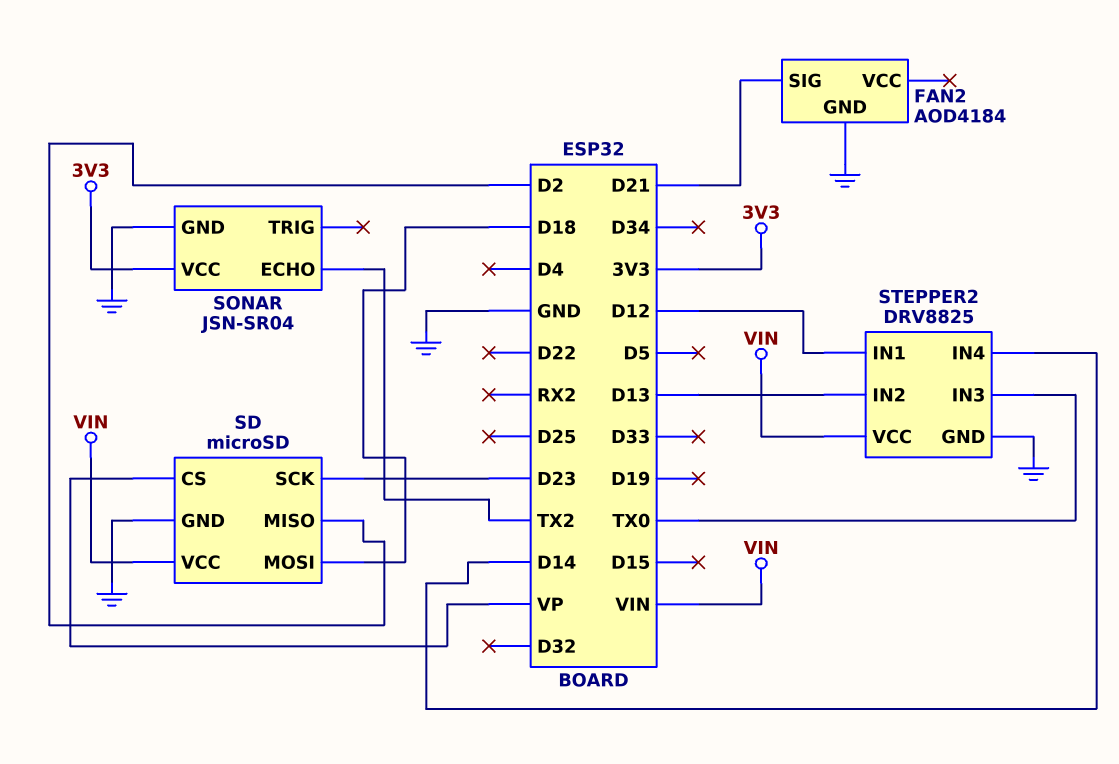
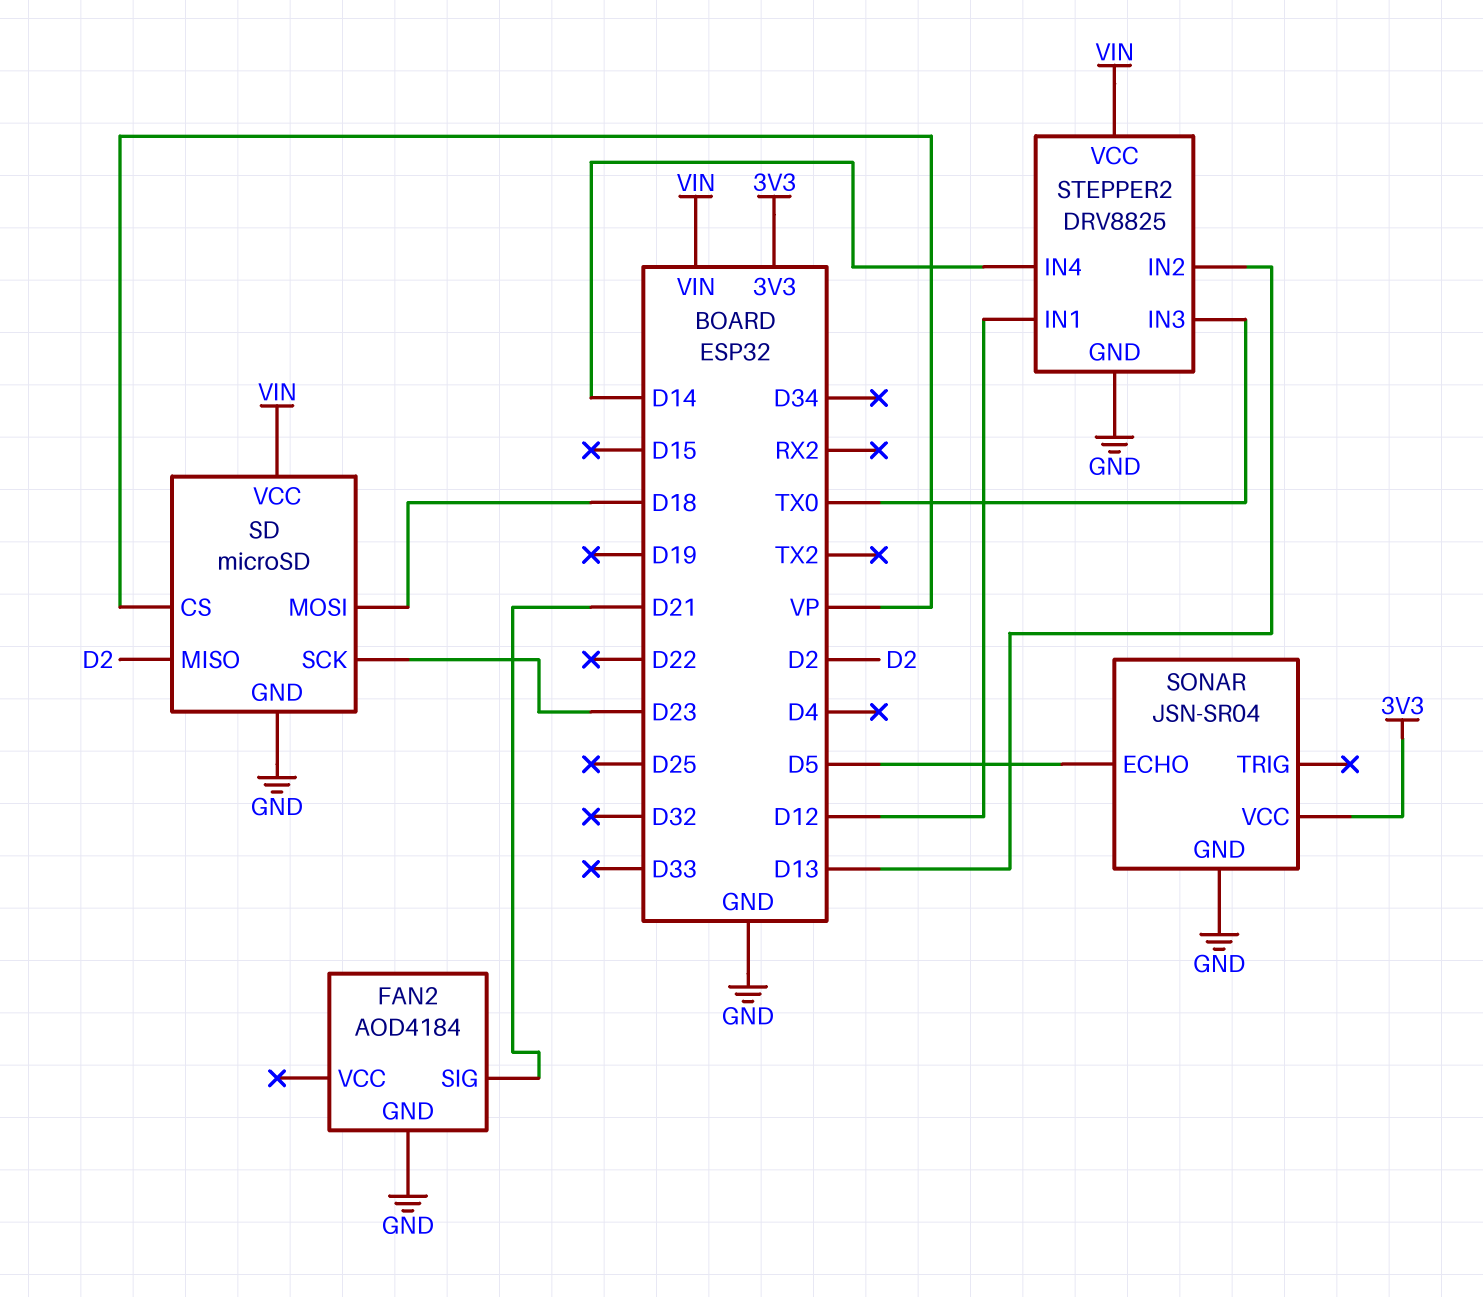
SONAR pin ECHO: TX2 -> D5

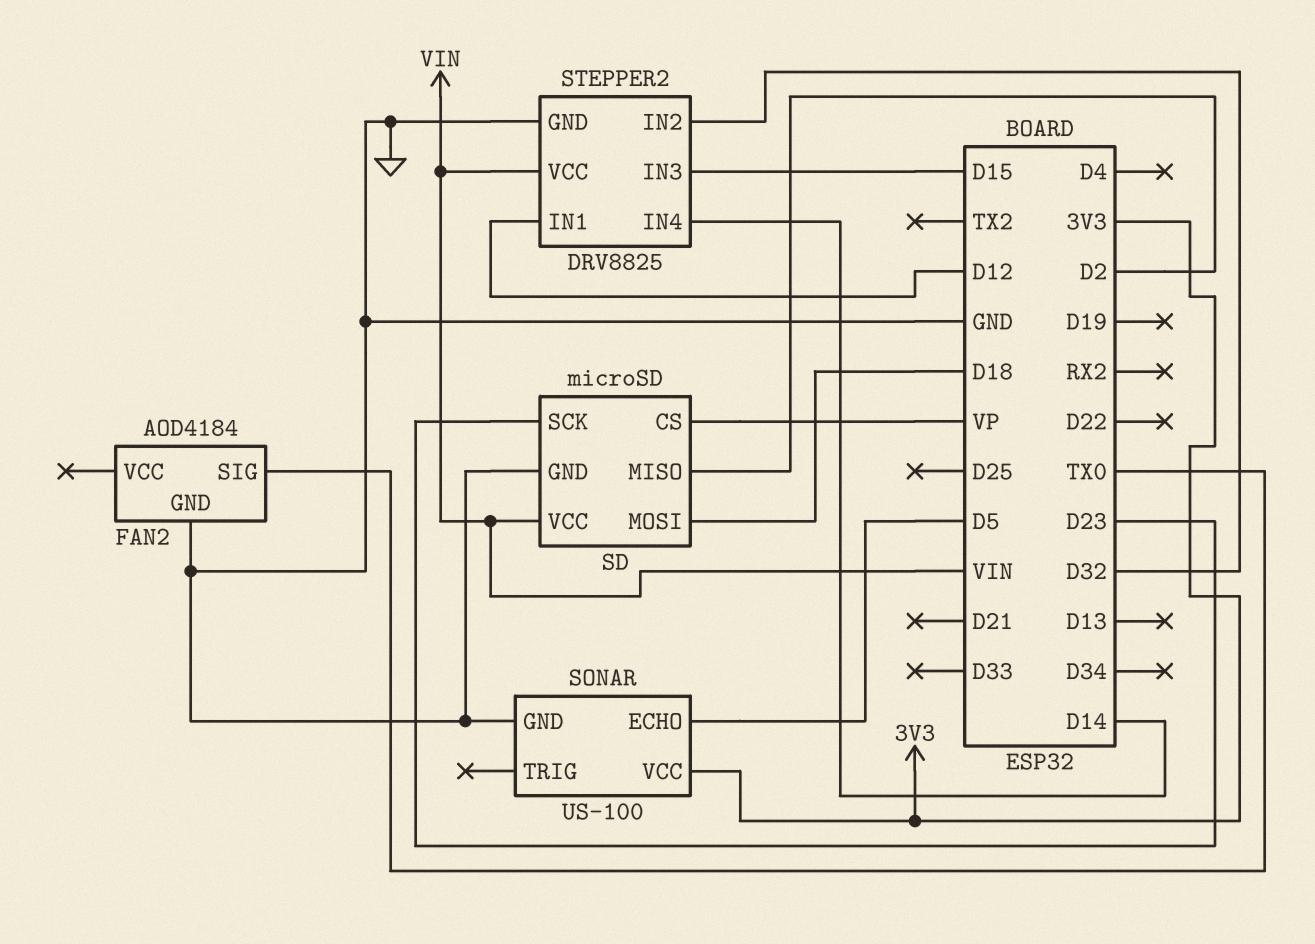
FAN2 pin SIG: D21 -> TX0
SONAR: JSN-SR04 -> US-100
STEPPER2 pin IN2: D13 -> D32
STEPPER2 pin IN3: TX0 -> D15

